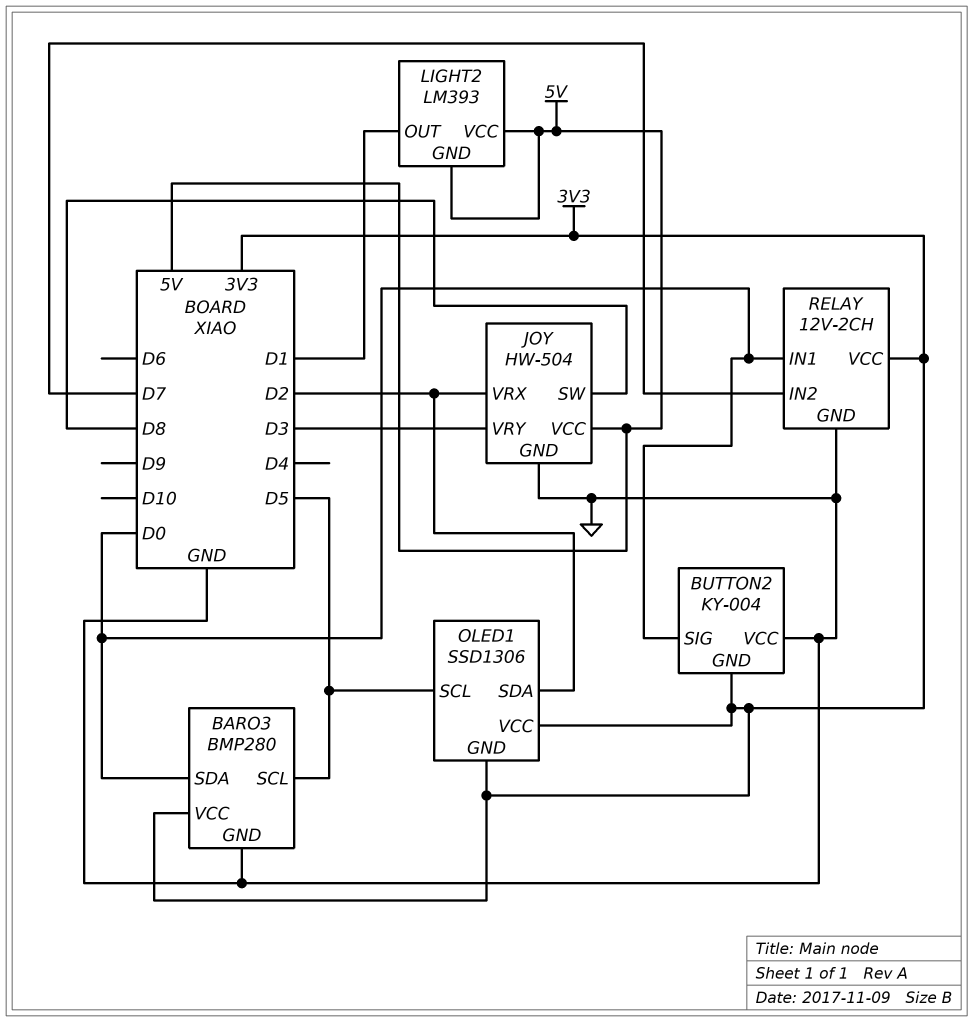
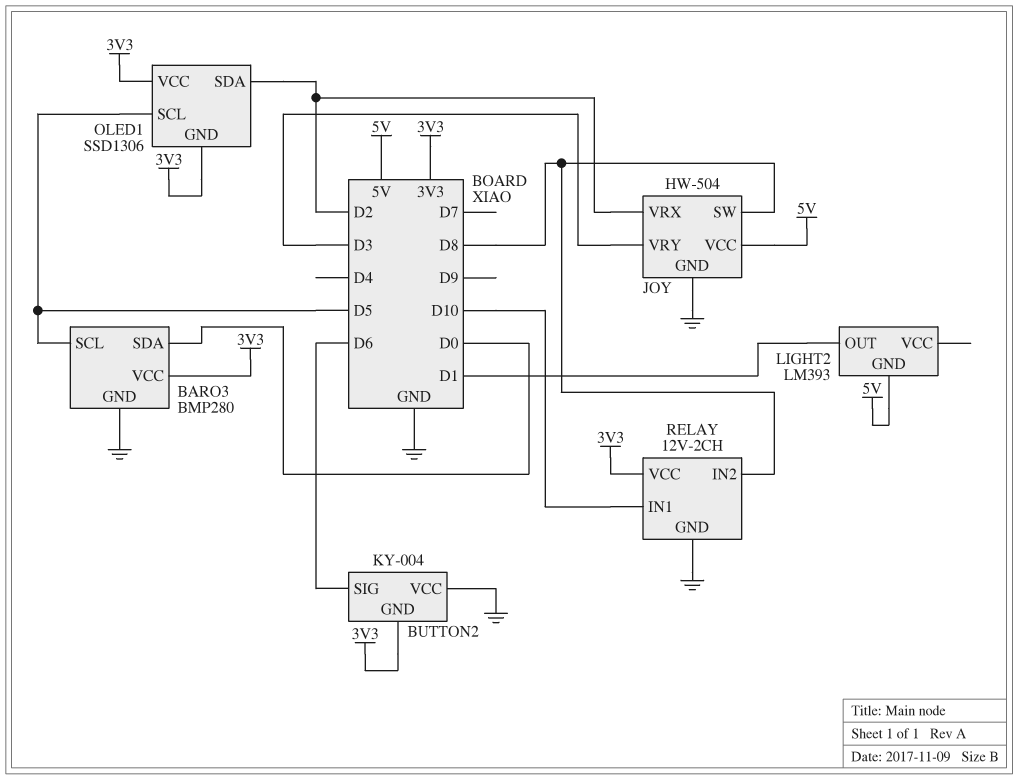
BUTTON2 pin SIG: D0 -> D6
LIGHT2 pin VCC: 5V -> none
RELAY pin IN1: D0 -> D10
RELAY pin IN2: D7 -> D8

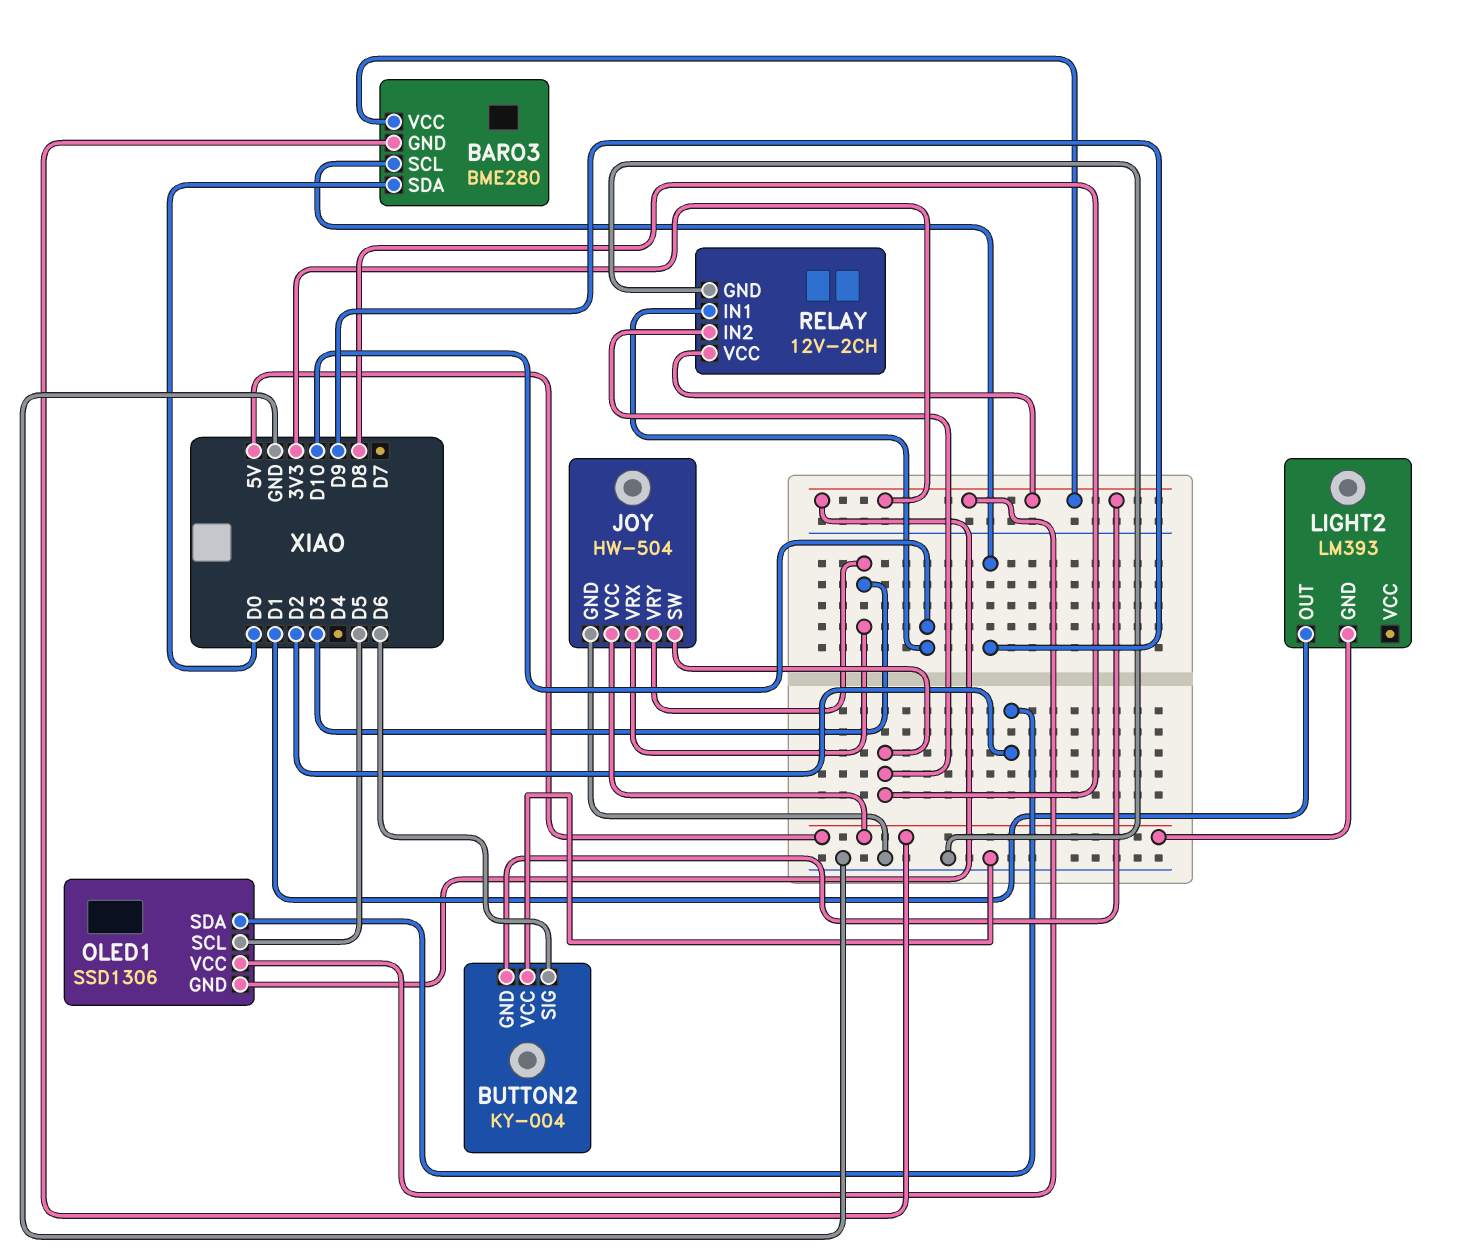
BARO3: BMP280 -> BME280
BARO3 pin GND: GND -> 5V
BARO3 pin SCL: D5 -> D9
JOY pin VRX: D2 -> D3

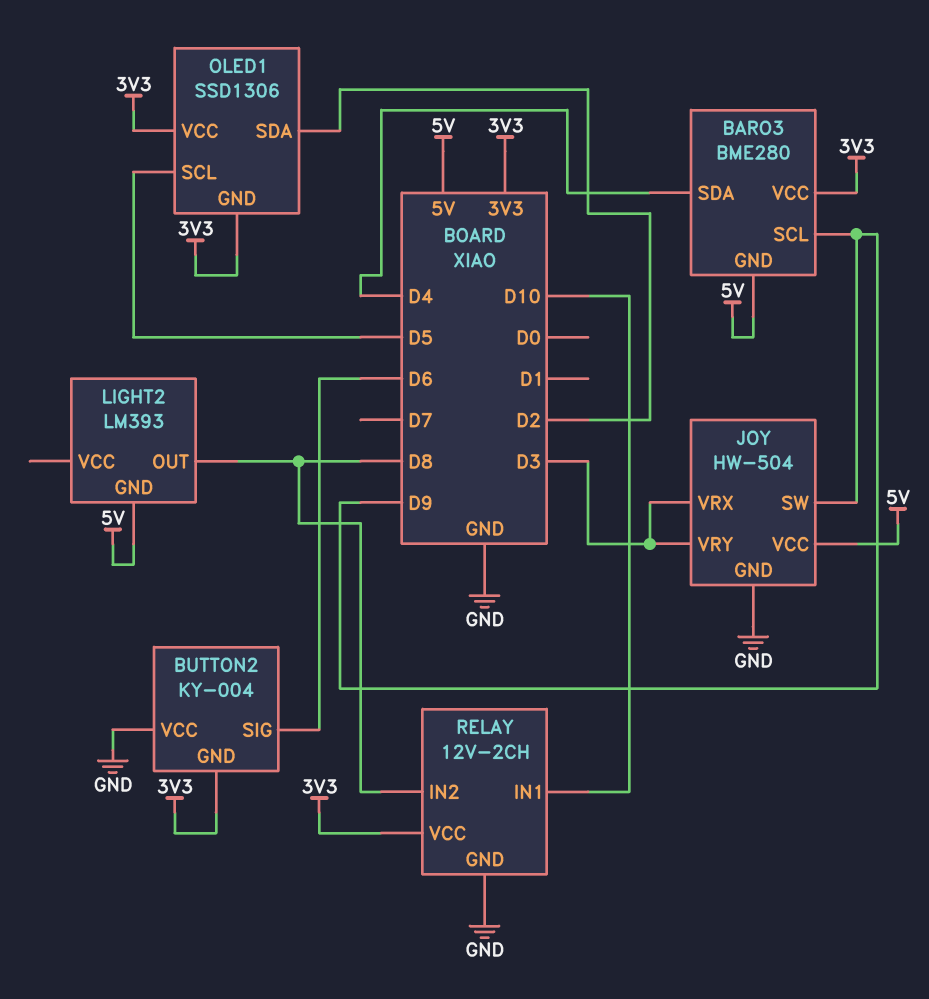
BARO3 pin SDA: D0 -> D4
JOY pin SW: D8 -> D9
LIGHT2 pin OUT: D1 -> D8

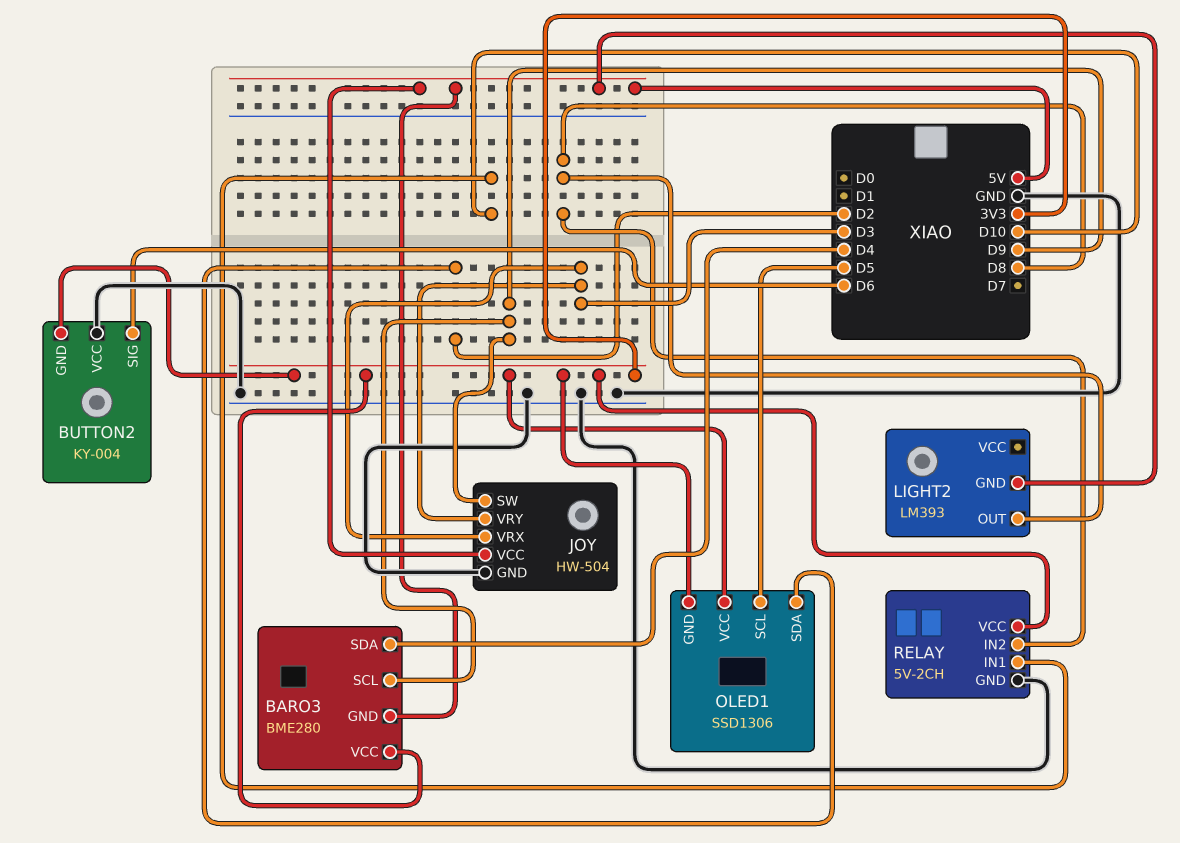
RELAY: 12V-2CH -> 5V-2CH

